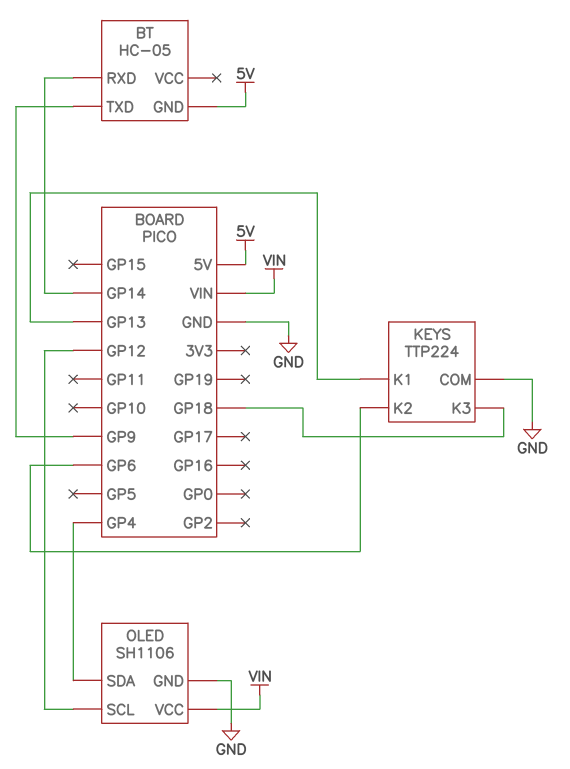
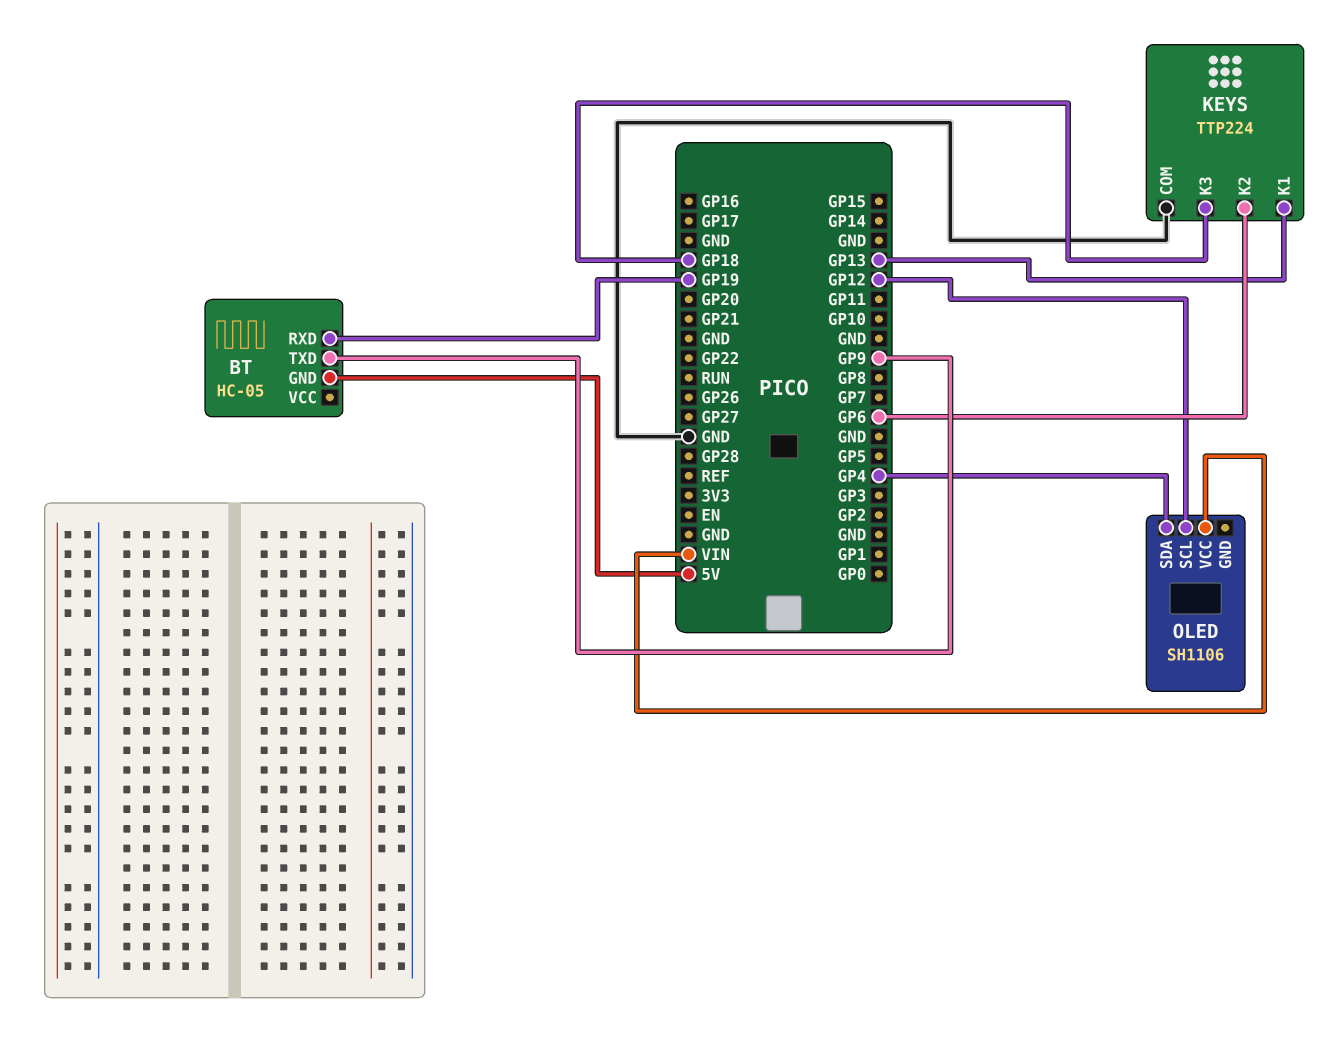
BT pin RXD: GP14 -> GP19
OLED pin GND: GND -> none

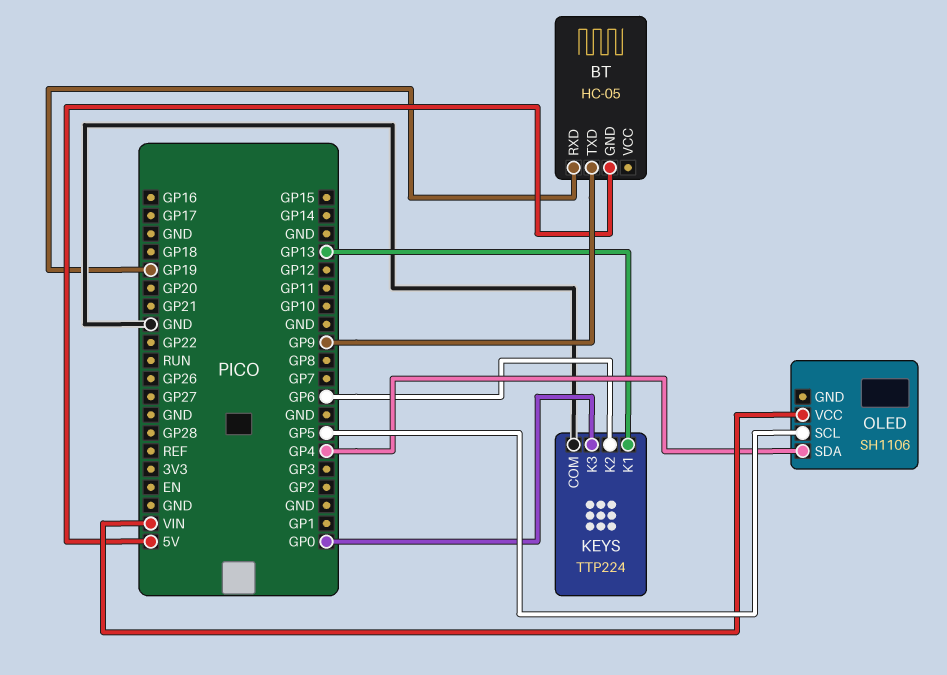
KEYS pin K3: GP18 -> GP0
OLED pin SCL: GP12 -> GP5

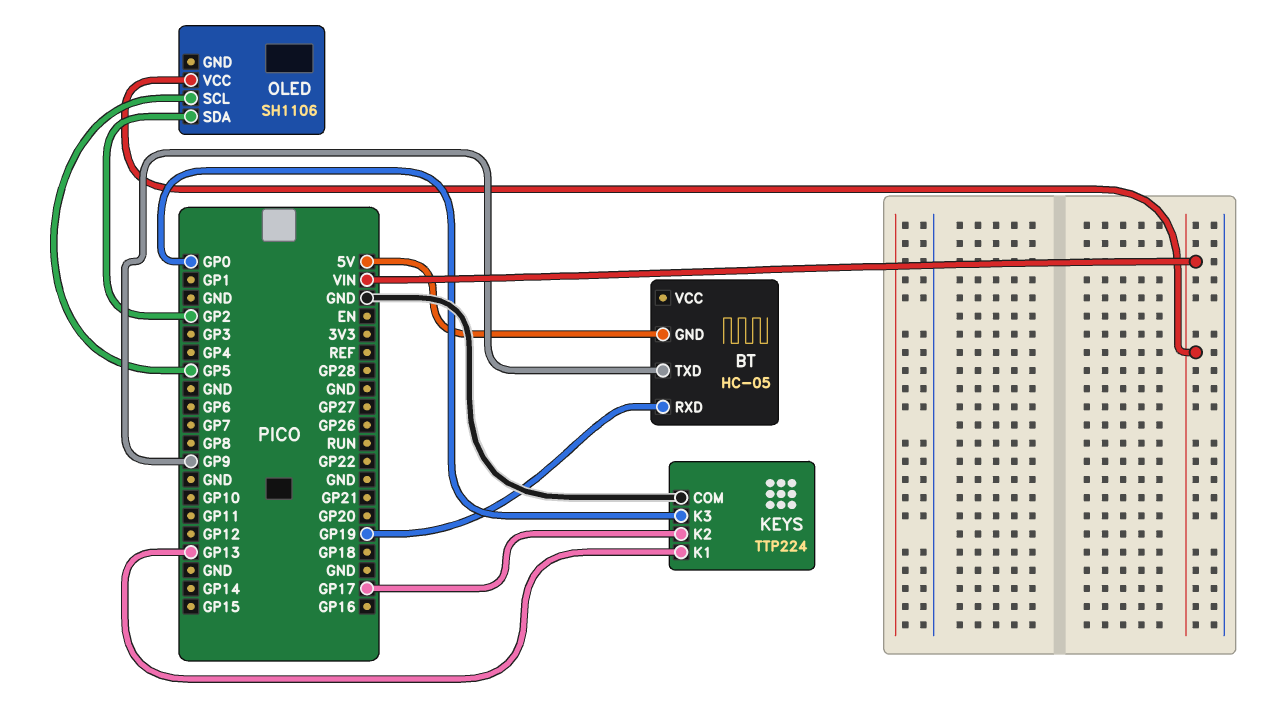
KEYS pin K2: GP6 -> GP17
OLED pin SDA: GP4 -> GP2

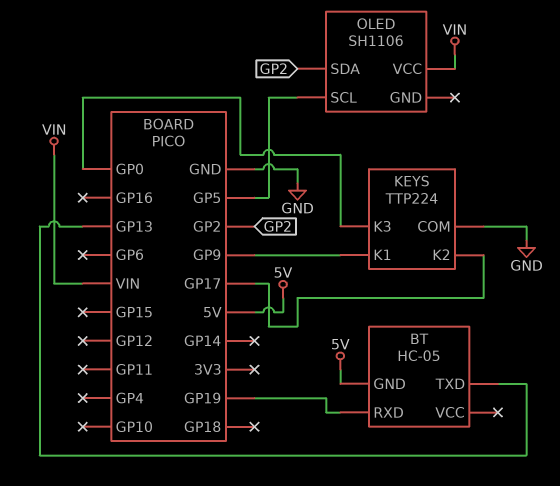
BT pin TXD: GP9 -> GP13
KEYS pin K1: GP13 -> GP9

